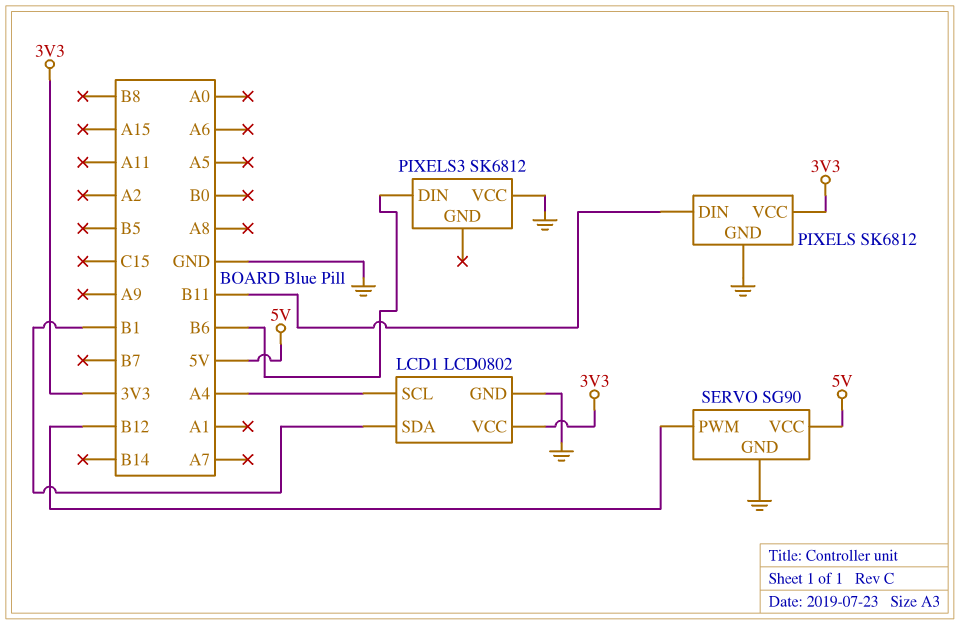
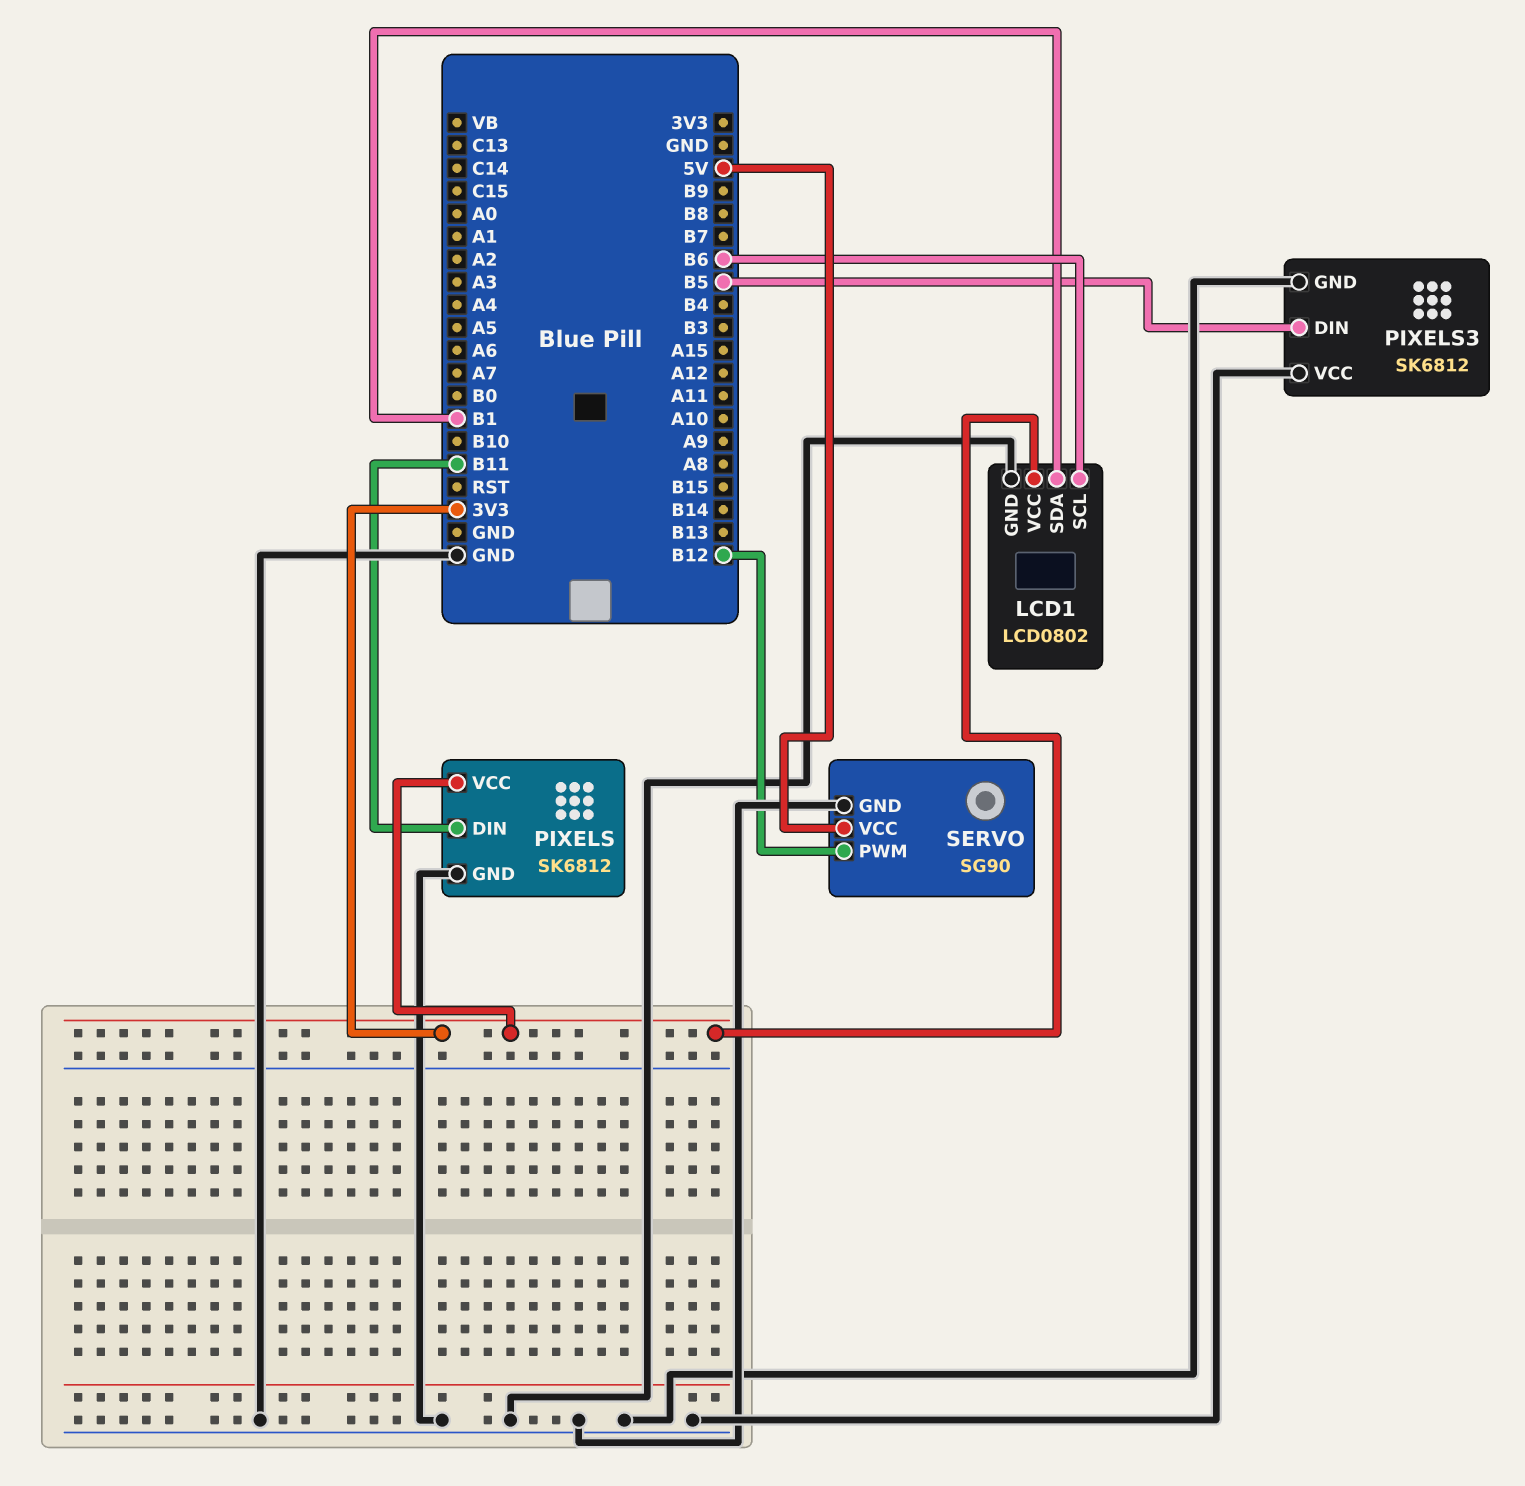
LCD1 pin SCL: A4 -> B6
PIXELS3 pin DIN: B6 -> B5
PIXELS3 pin GND: none -> GND

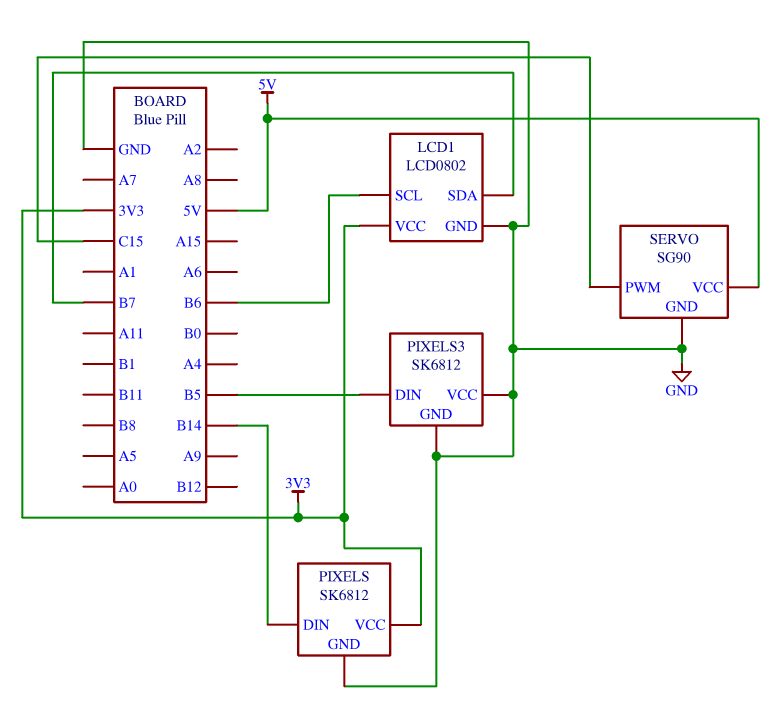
LCD1 pin SDA: B1 -> B7
PIXELS pin DIN: B11 -> B14
SERVO pin PWM: B12 -> C15

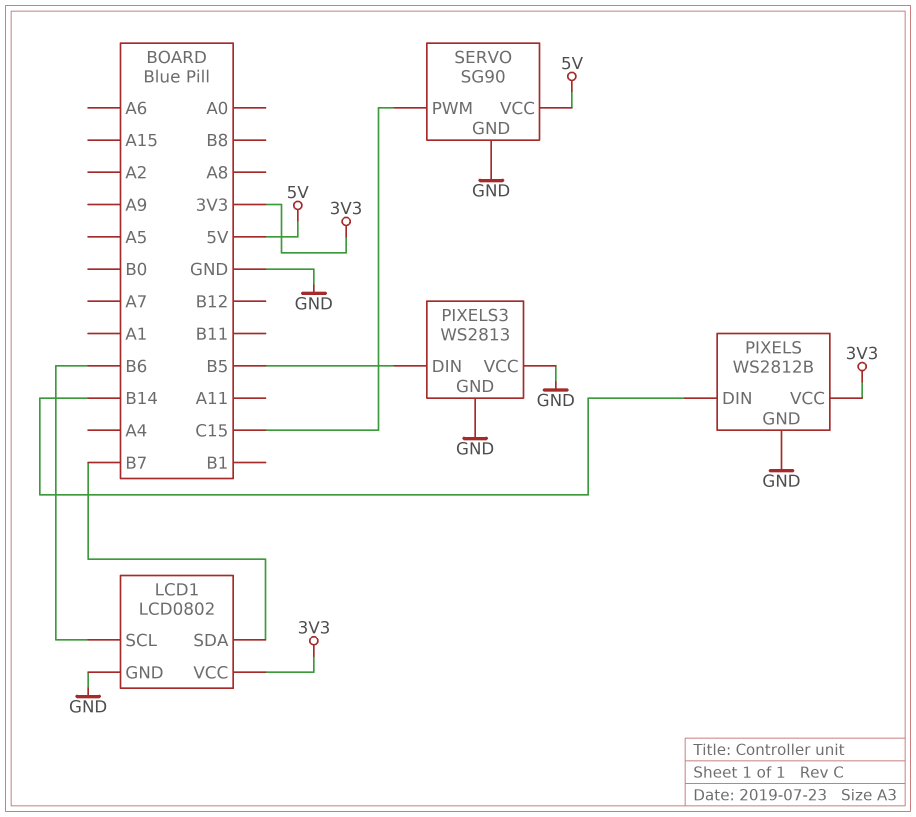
PIXELS: SK6812 -> WS2812B
PIXELS3: SK6812 -> WS2813

